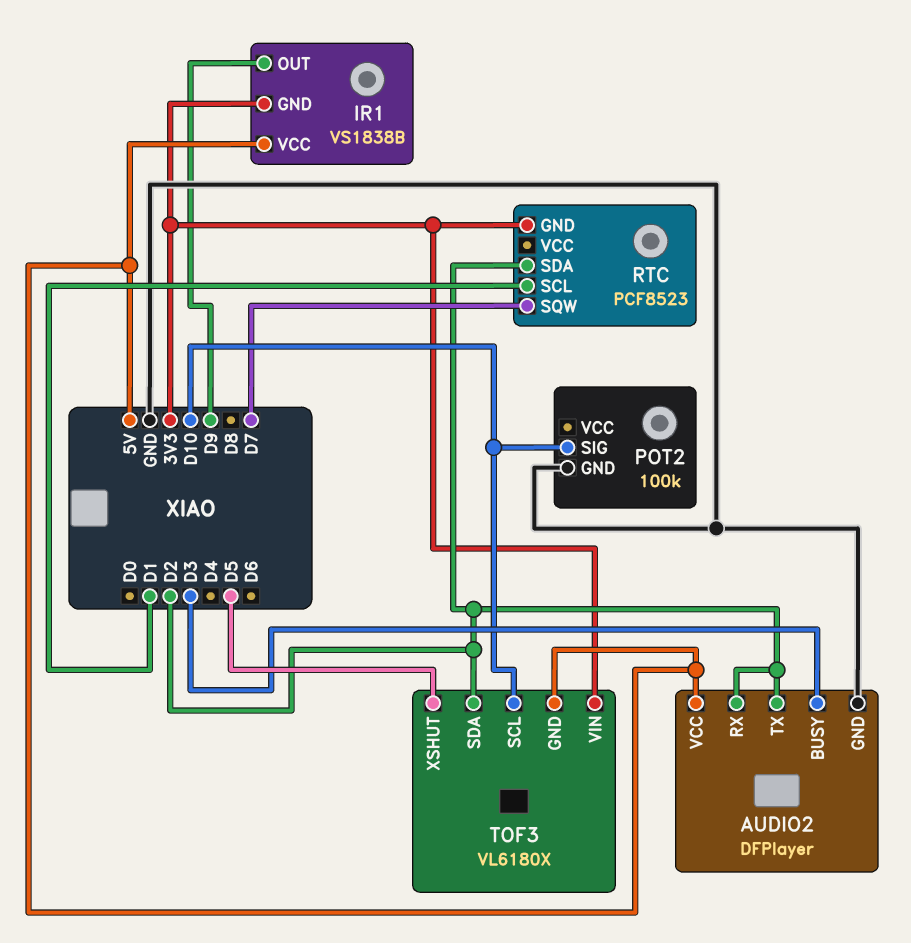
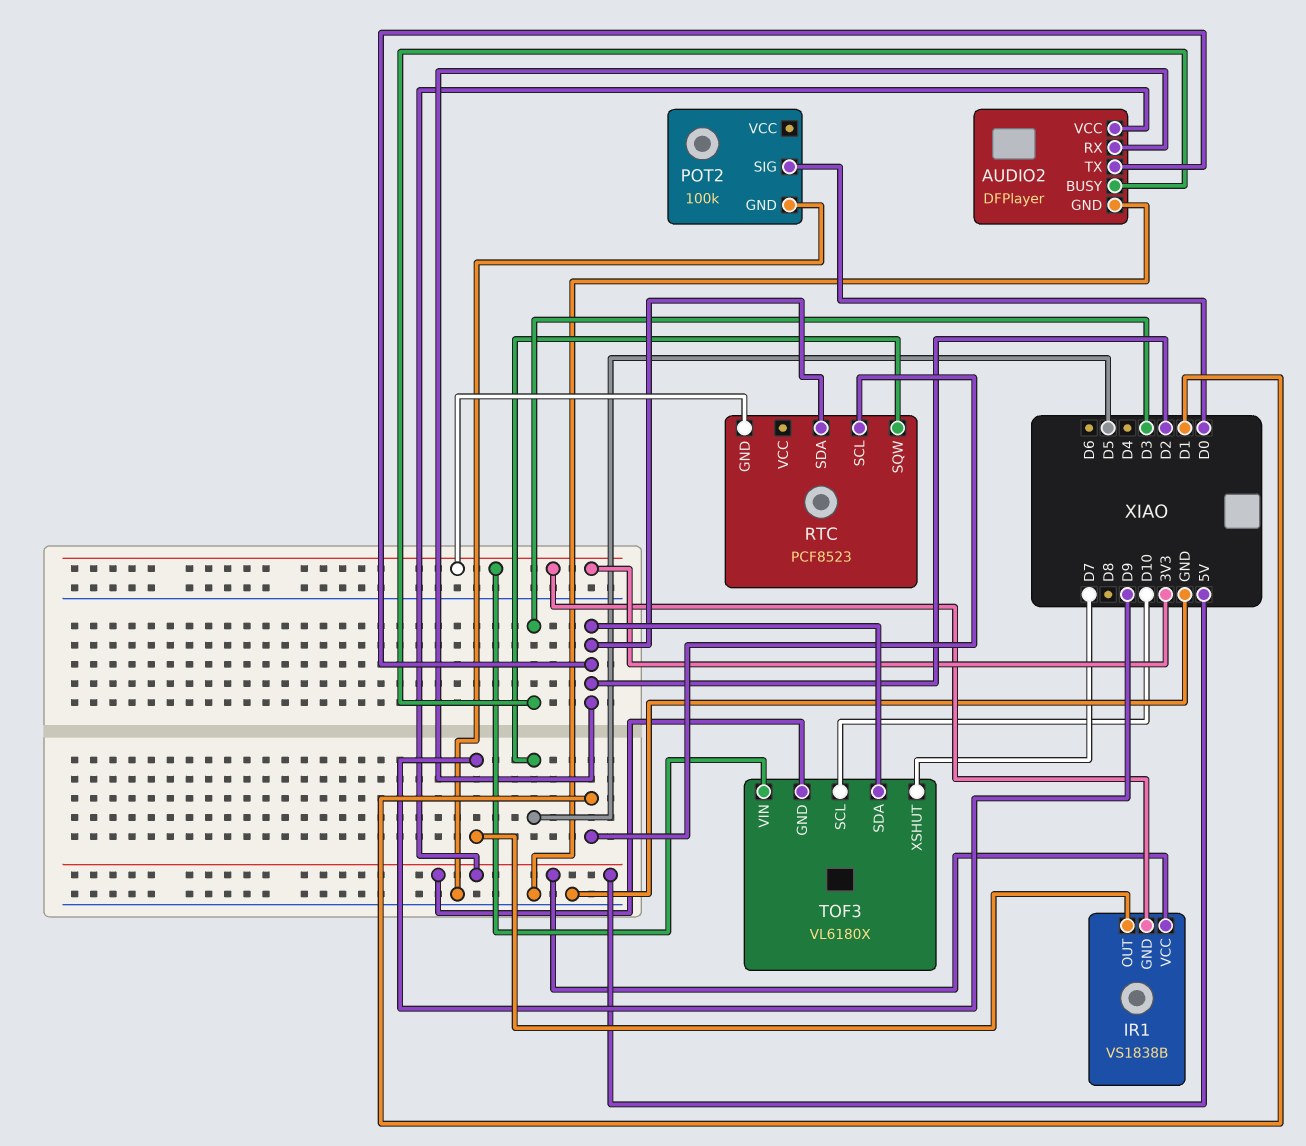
POT2 pin SIG: D10 -> D0
RTC pin SQW: D7 -> D5
TOF3 pin XSHUT: D5 -> D7

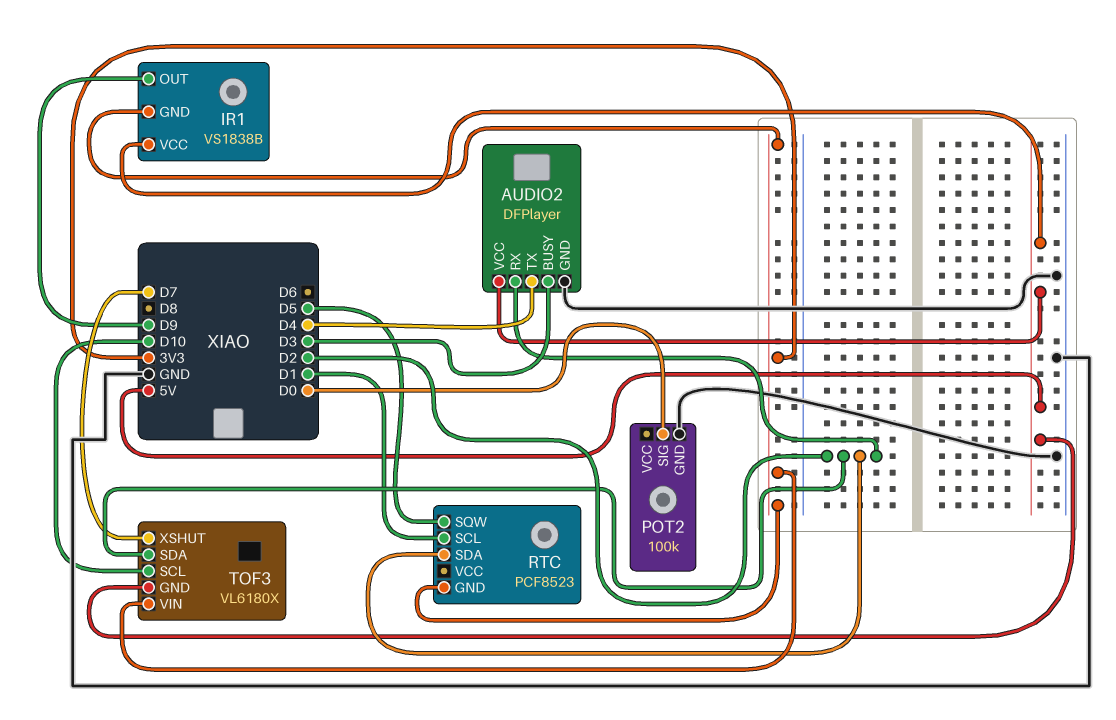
AUDIO2 pin TX: D2 -> D4

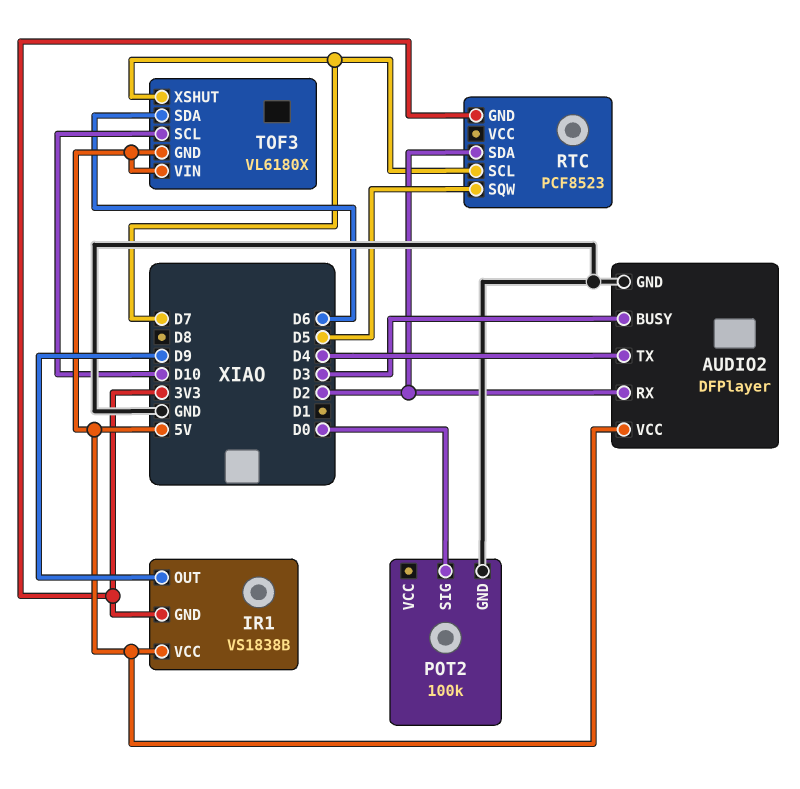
RTC pin SCL: D1 -> D7
TOF3 pin SDA: D2 -> D6
TOF3 pin VIN: 3V3 -> 5V

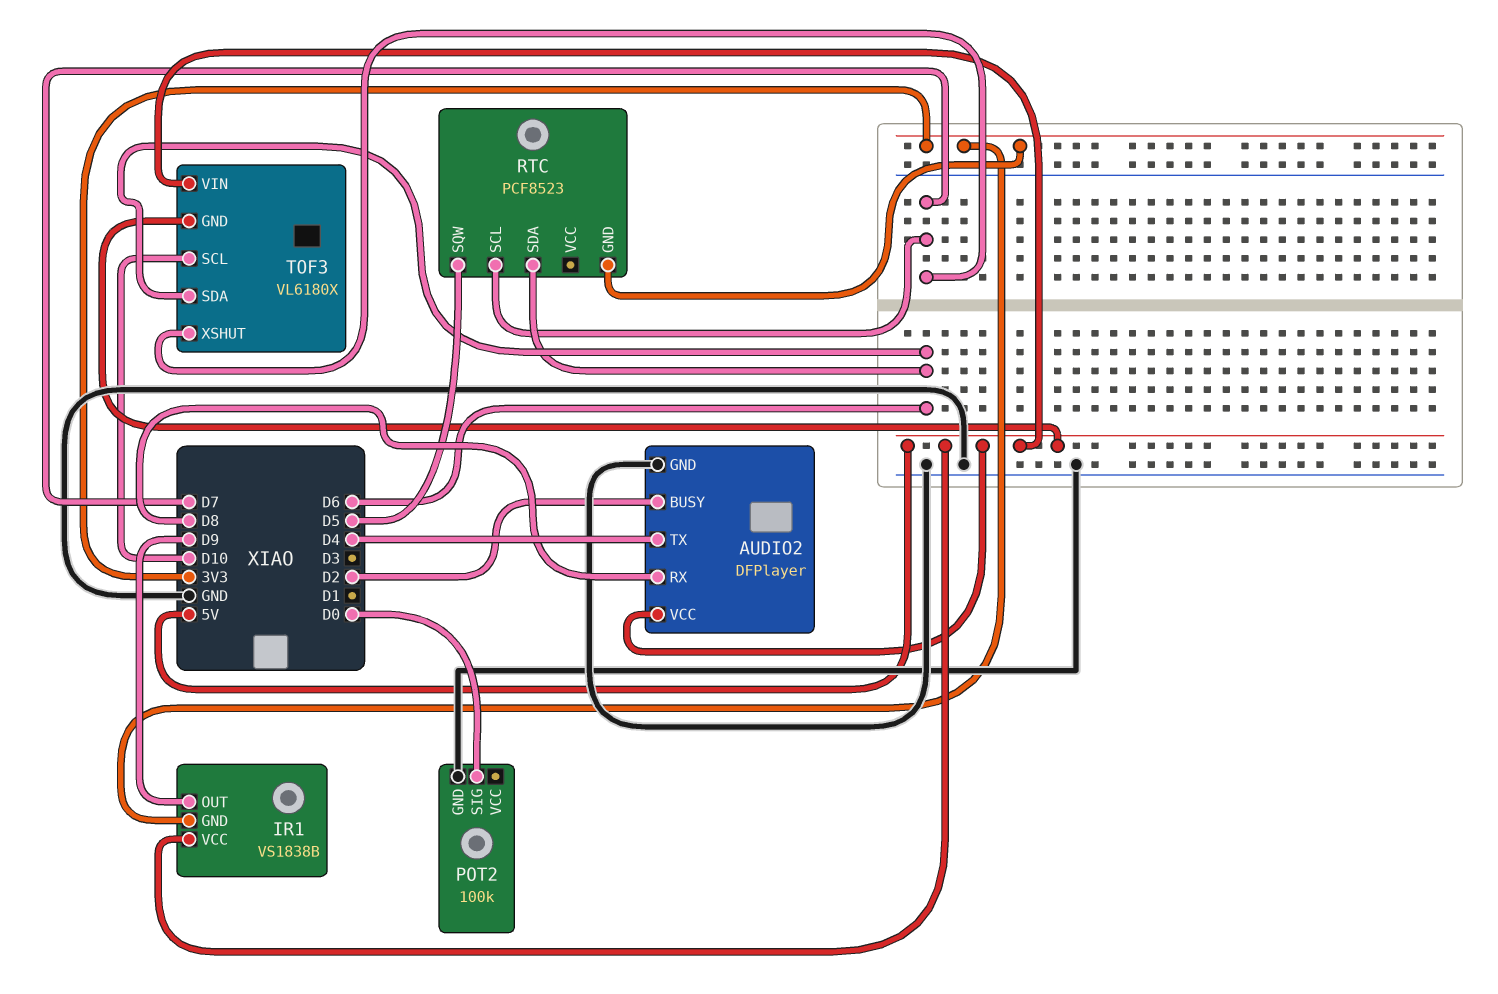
AUDIO2 pin BUSY: D3 -> D2
AUDIO2 pin RX: D2 -> D8
RTC pin SDA: D2 -> D6

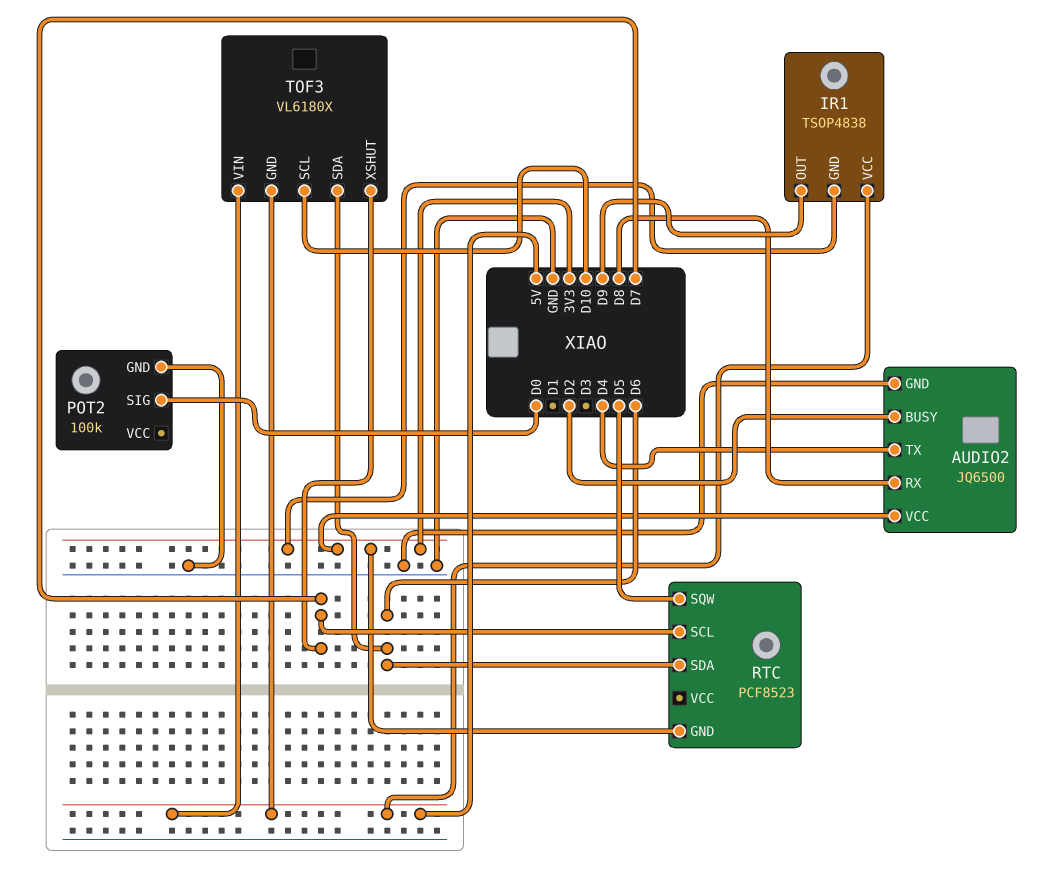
AUDIO2: DFPlayer -> JQ6500
AUDIO2 pin VCC: 5V -> 3V3
IR1: VS1838B -> TSOP4838

